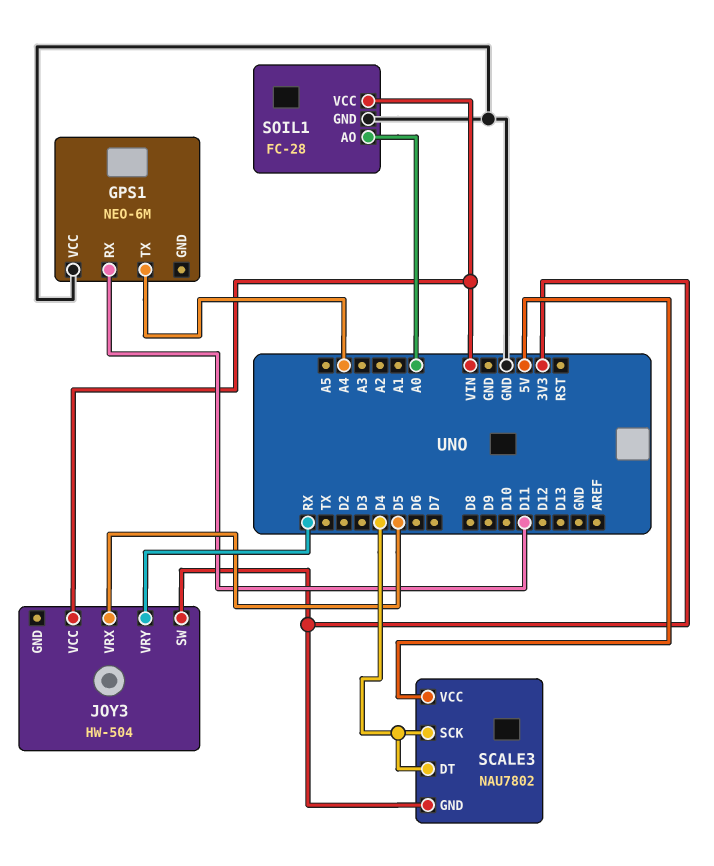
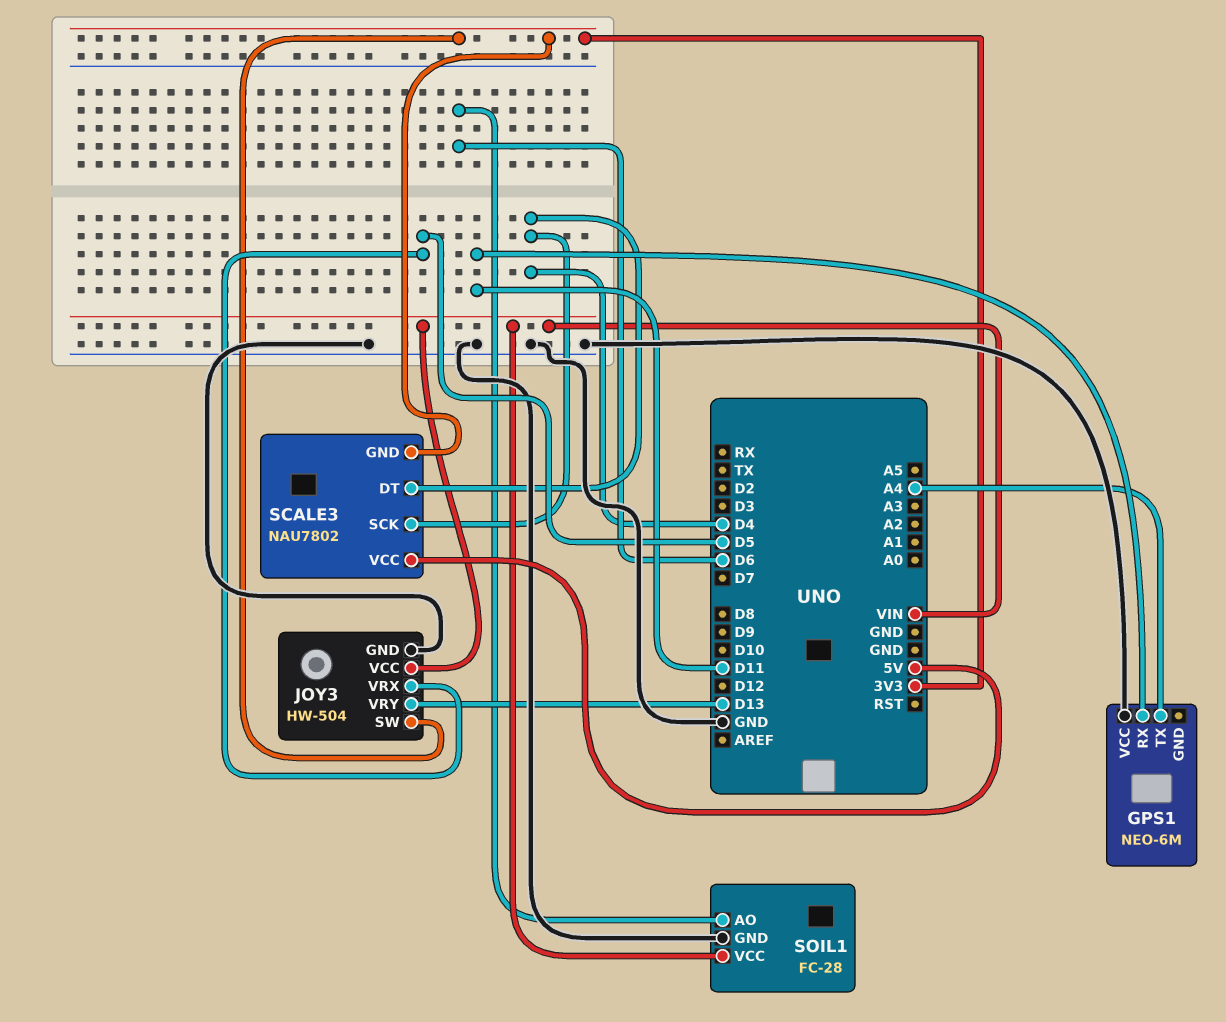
JOY3 pin GND: none -> GND
JOY3 pin VRY: RX -> D13
SOIL1 pin AO: A0 -> D6

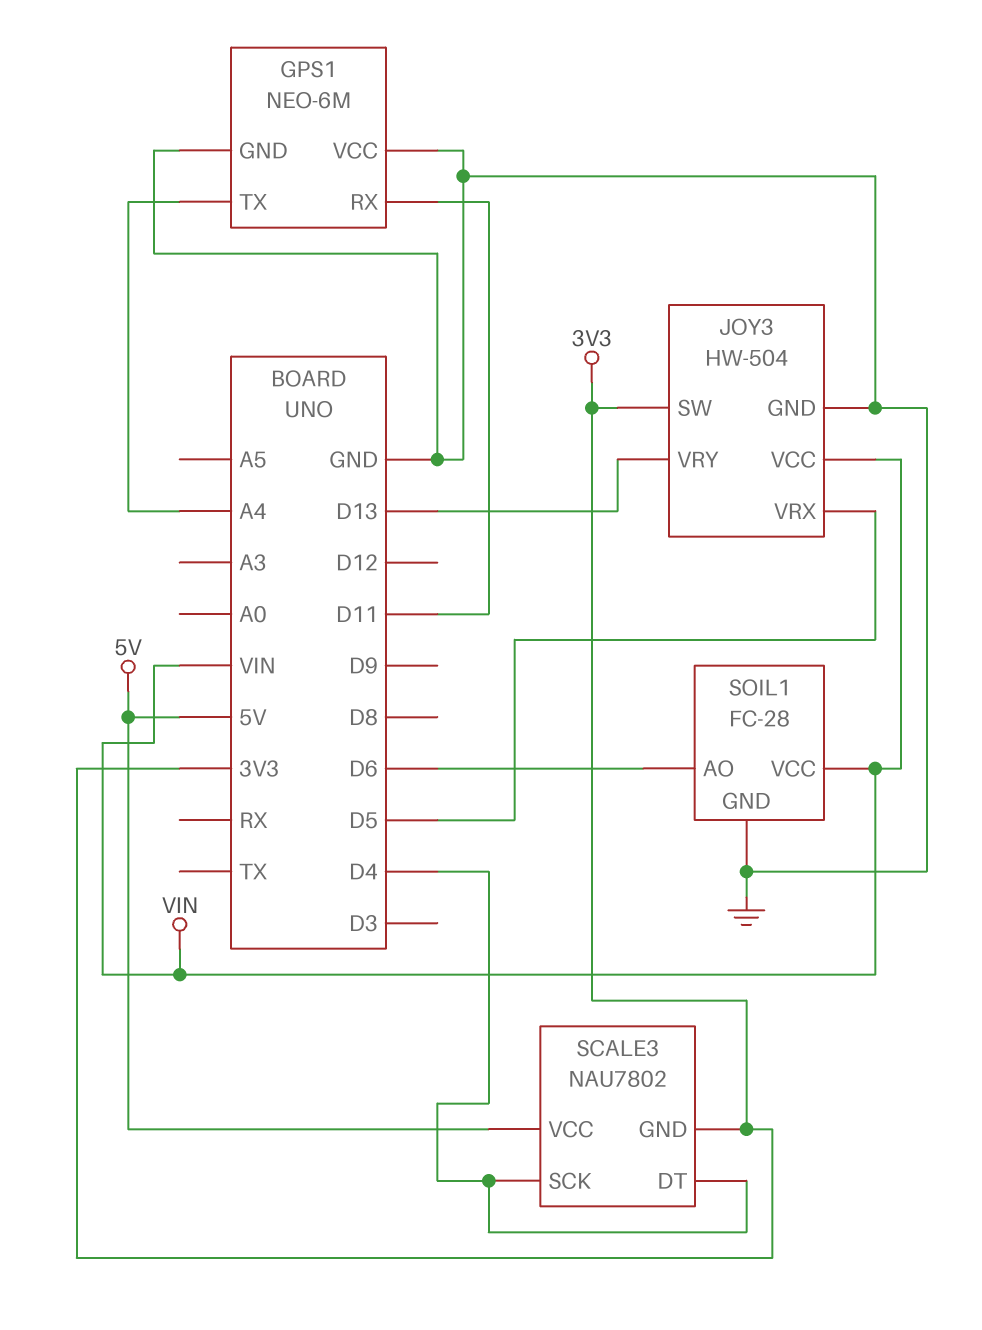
GPS1 pin GND: none -> GND

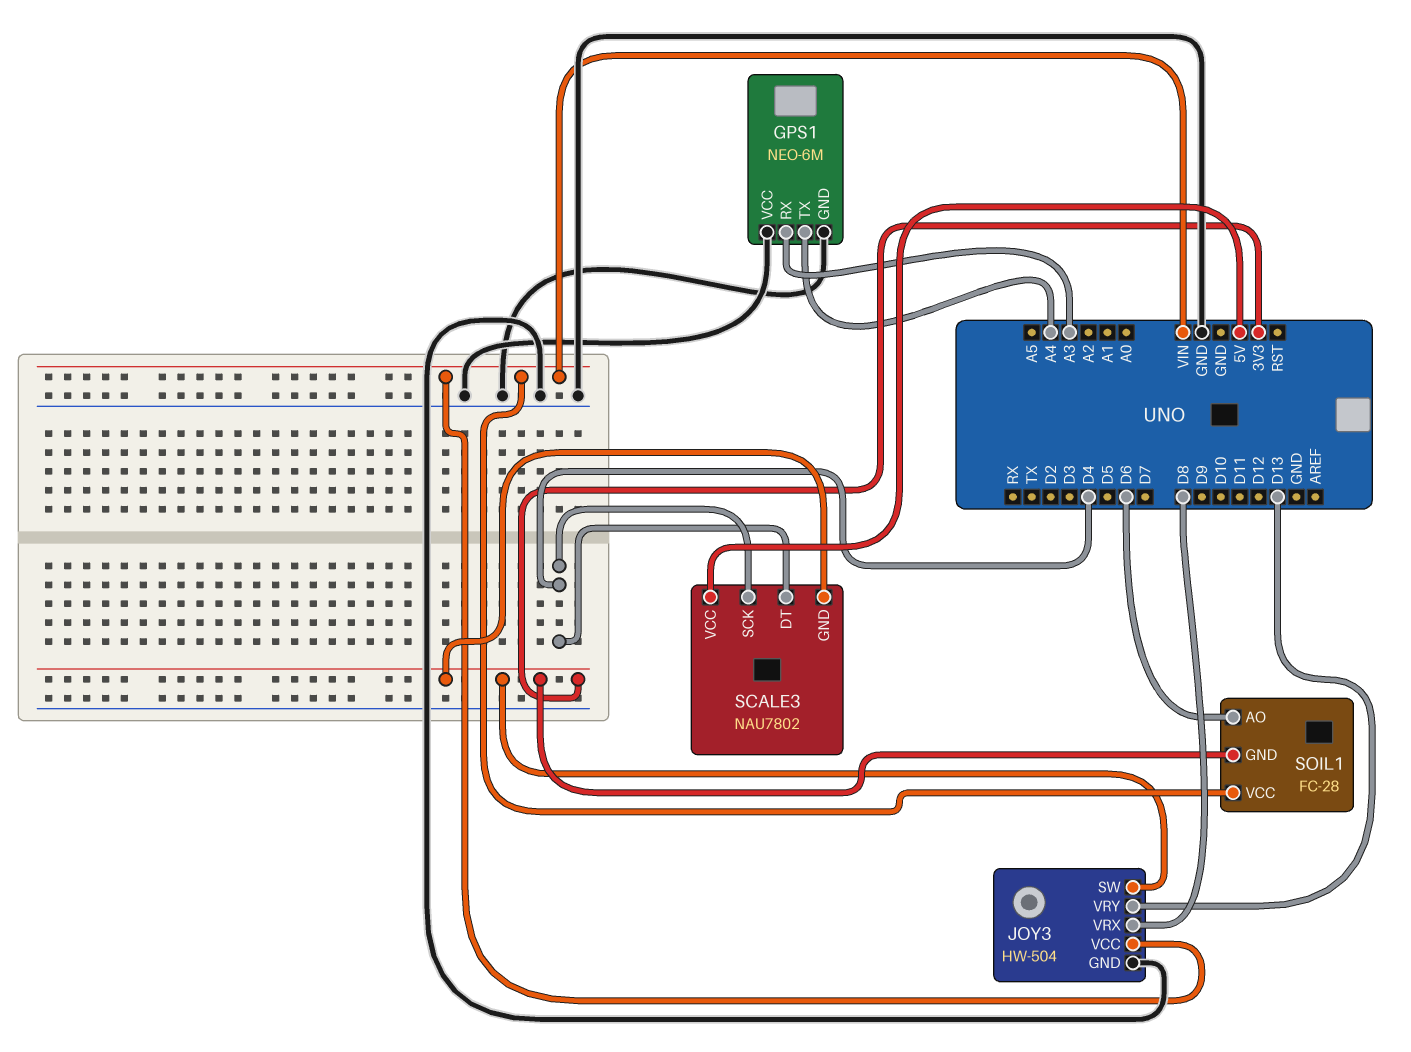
GPS1 pin RX: D11 -> A3
JOY3 pin VRX: D5 -> D8
SOIL1 pin GND: GND -> 3V3

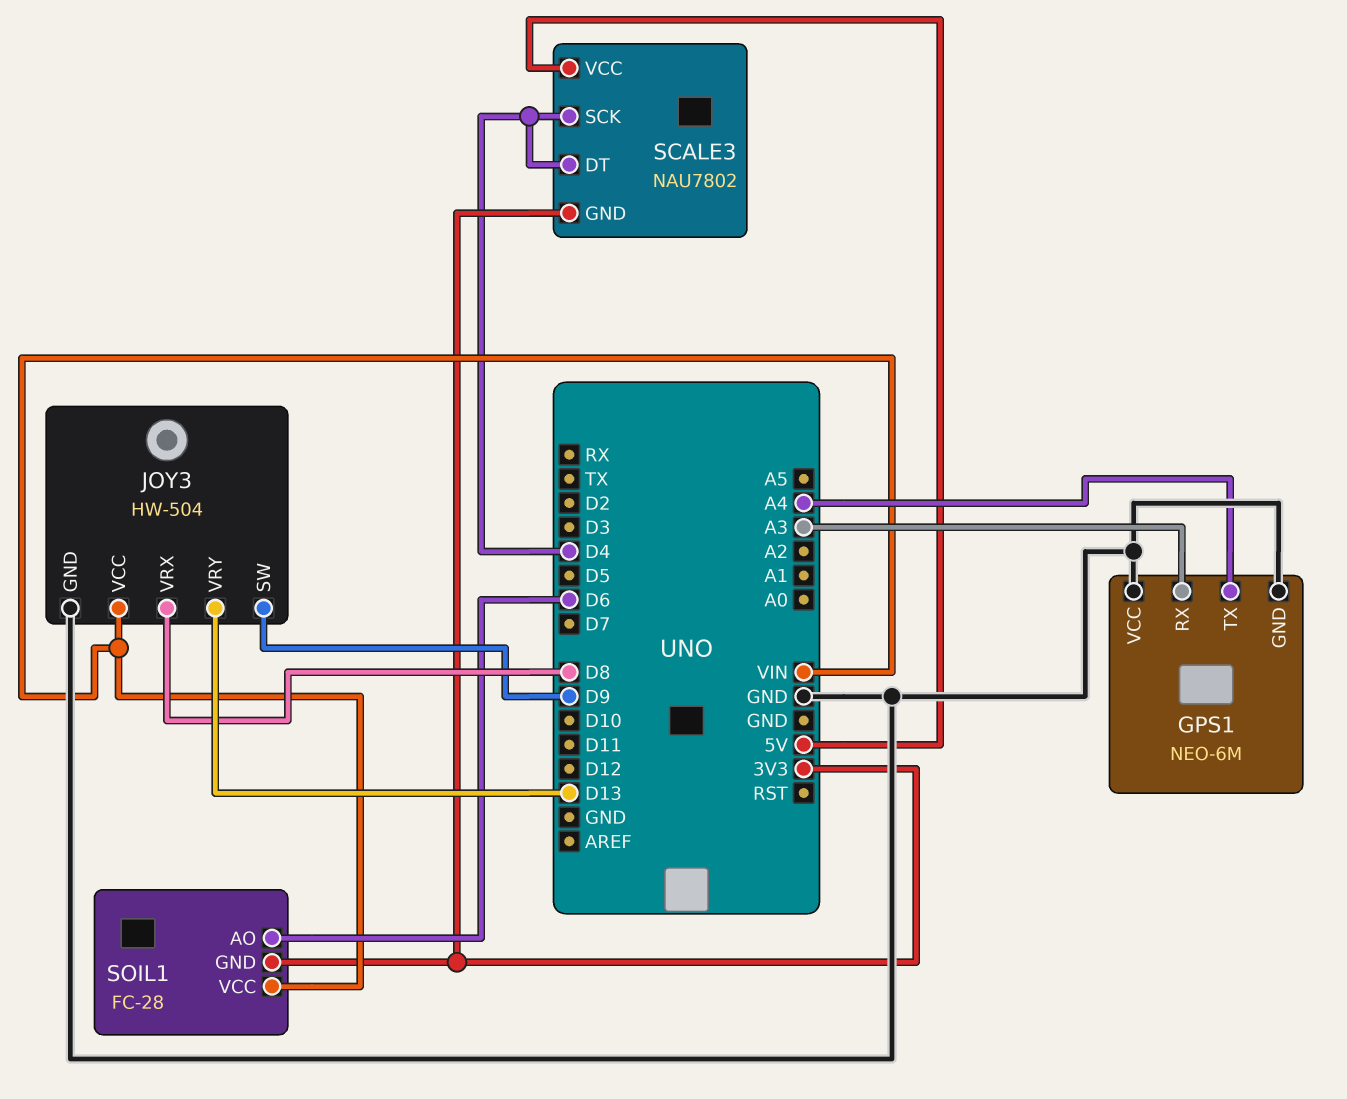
JOY3 pin SW: 3V3 -> D9

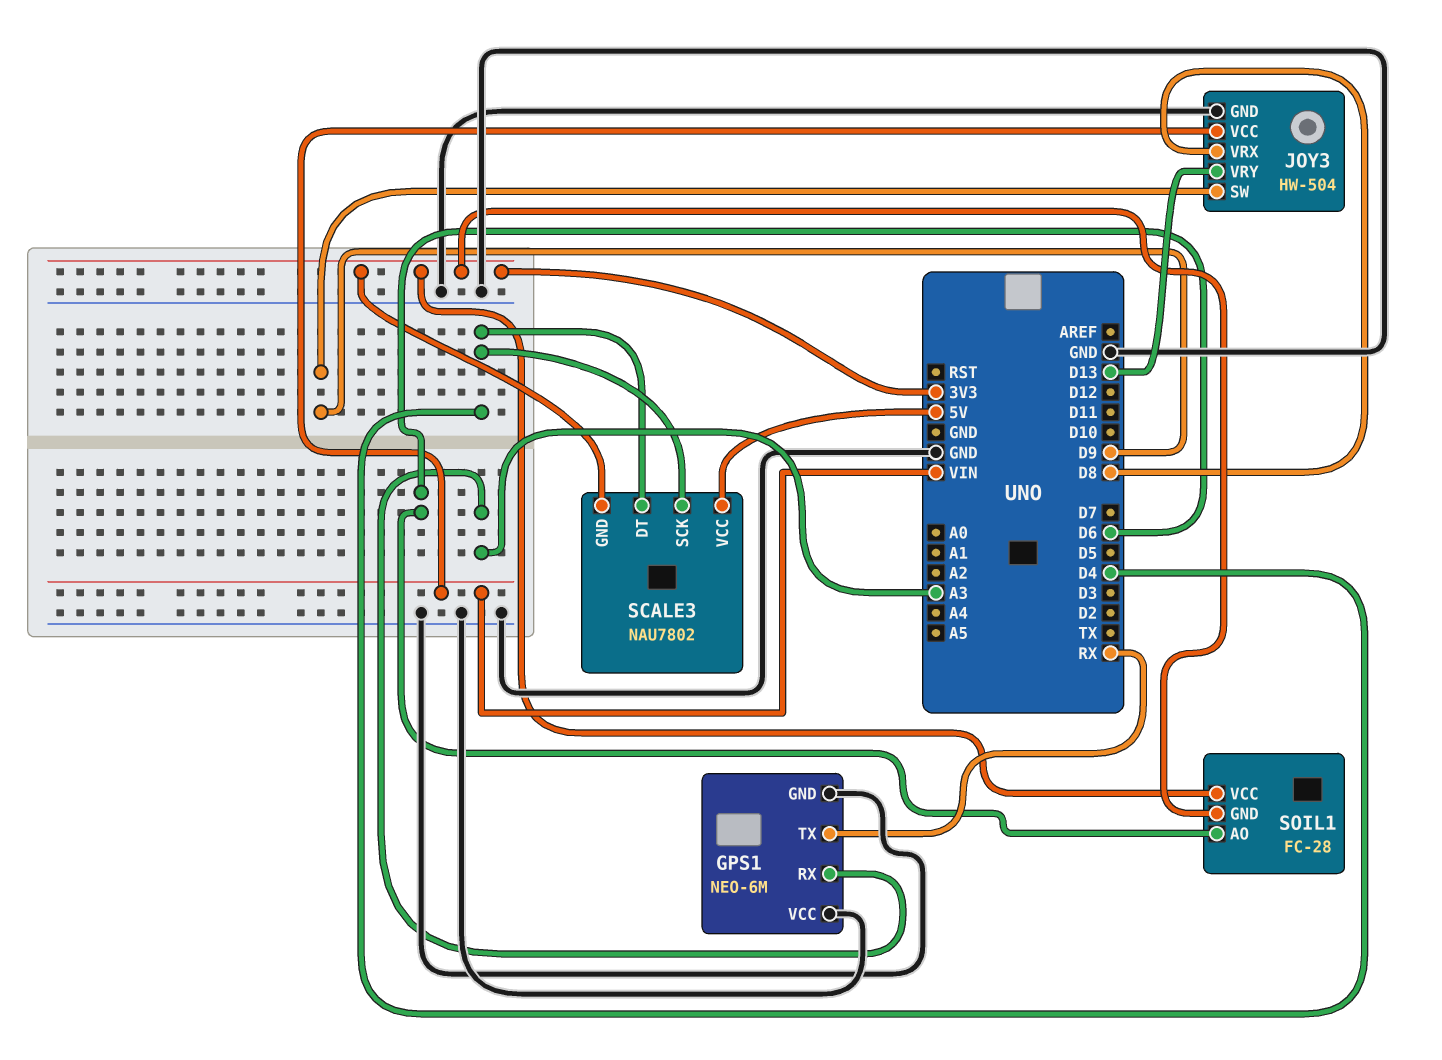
GPS1 pin TX: A4 -> RX
SOIL1 pin VCC: VIN -> 3V3

